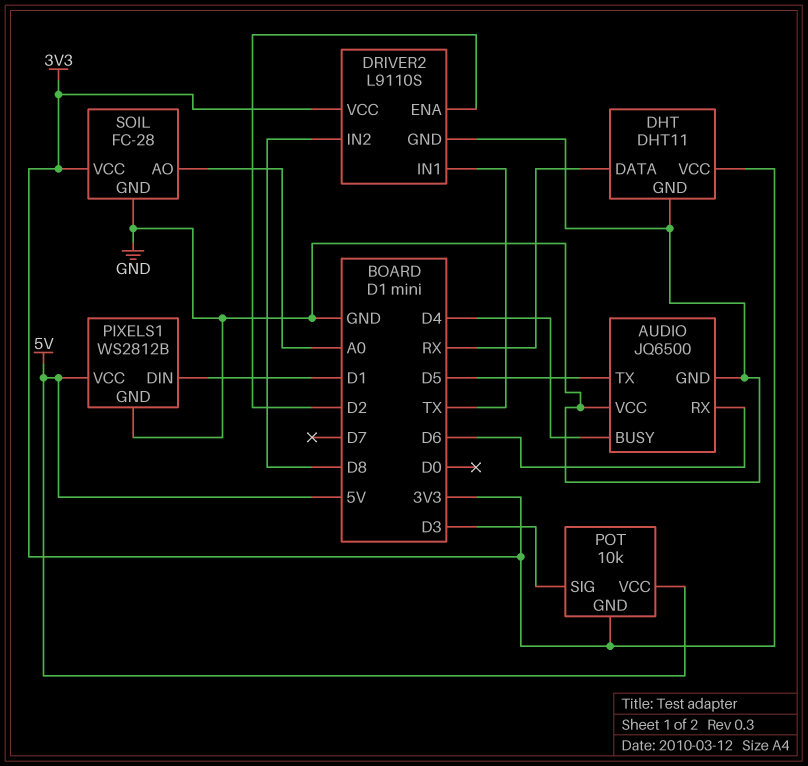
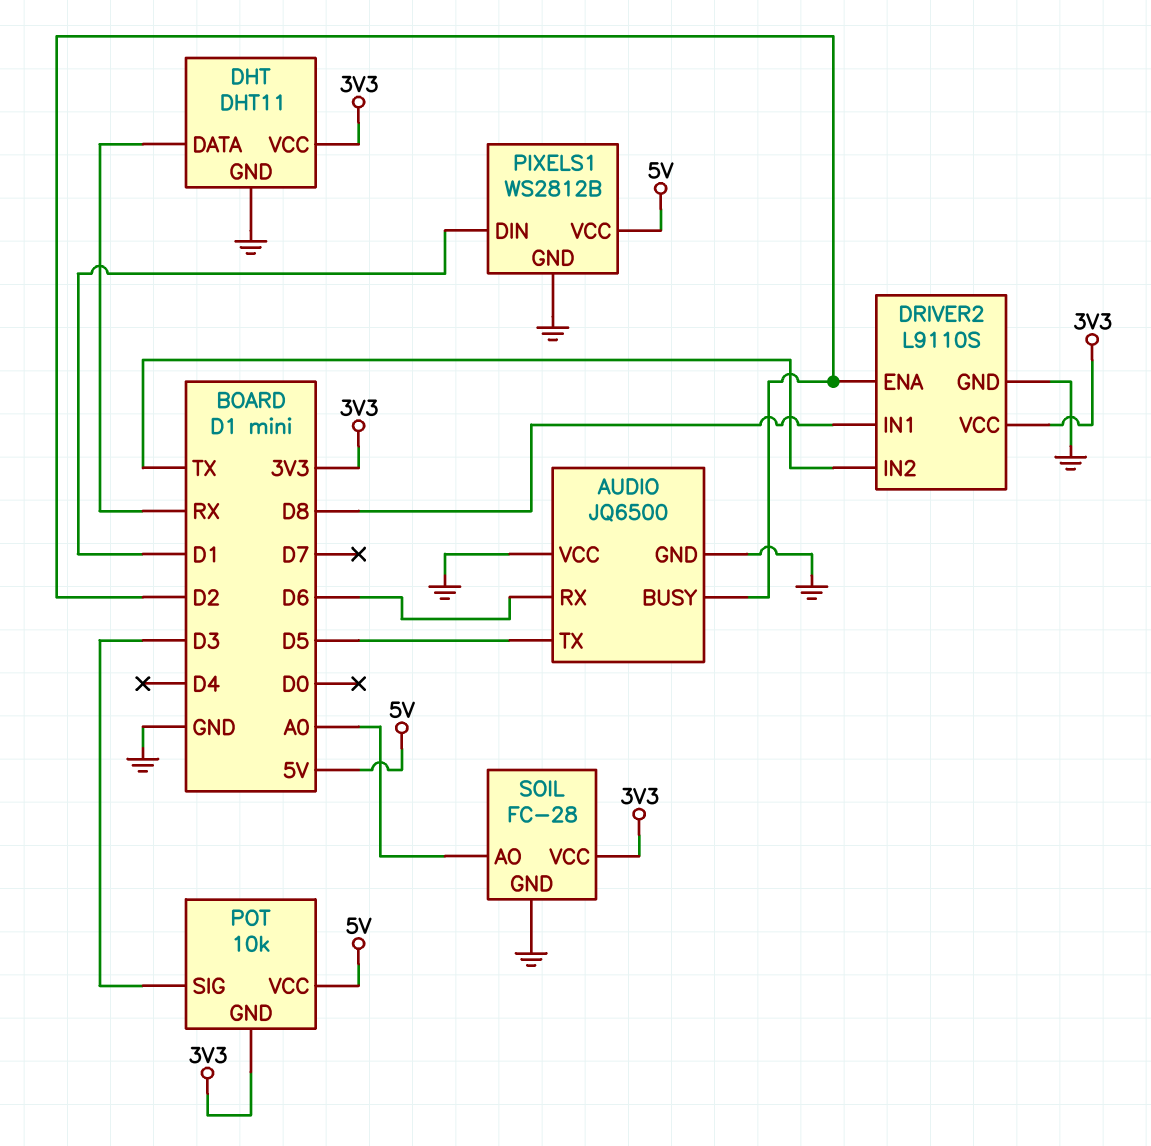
AUDIO pin BUSY: D4 -> D2
DRIVER2 pin IN1: TX -> D8
DRIVER2 pin IN2: D8 -> TX

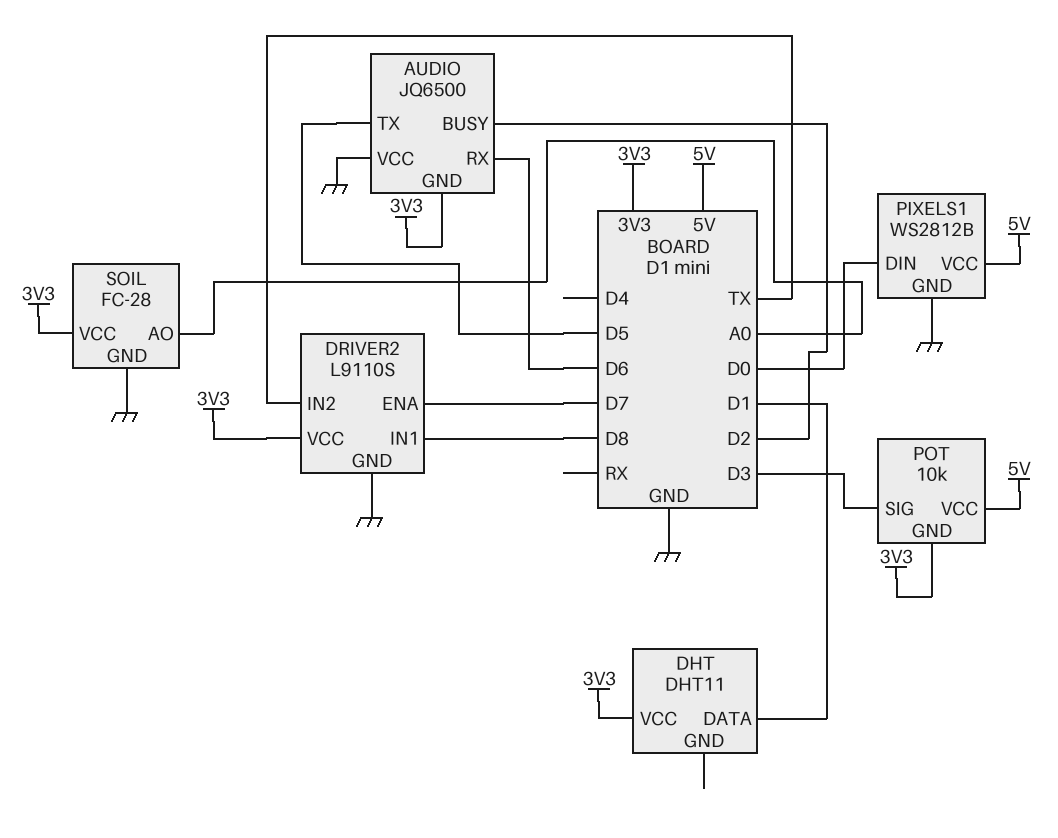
AUDIO pin GND: GND -> 3V3
DHT pin DATA: RX -> D1
DHT pin GND: GND -> none
DRIVER2 pin ENA: D2 -> D7
PIXELS1 pin DIN: D1 -> D0

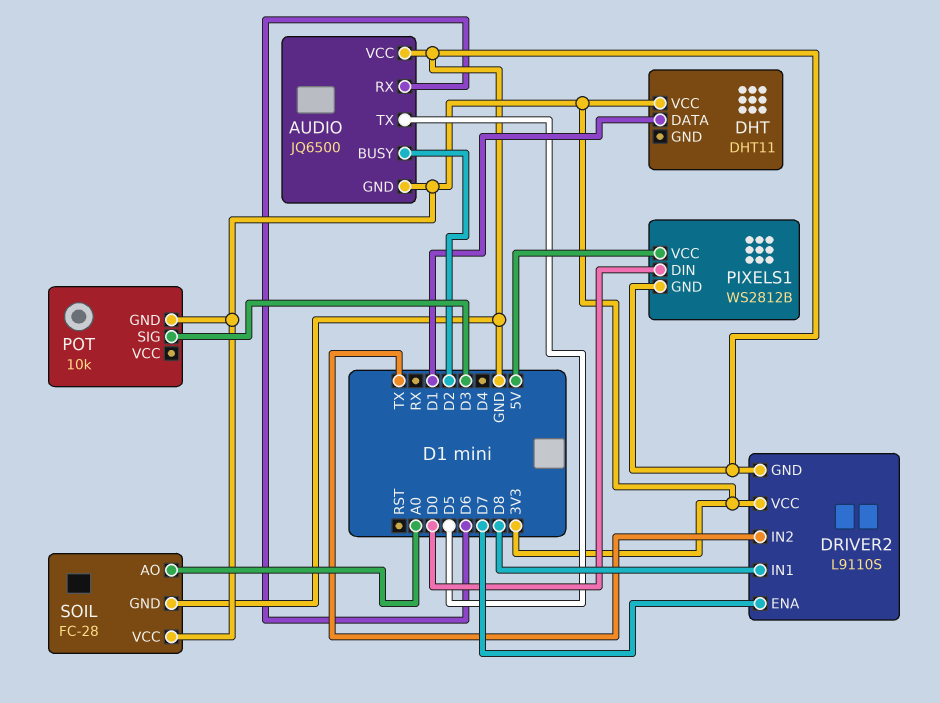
POT pin VCC: 5V -> none

